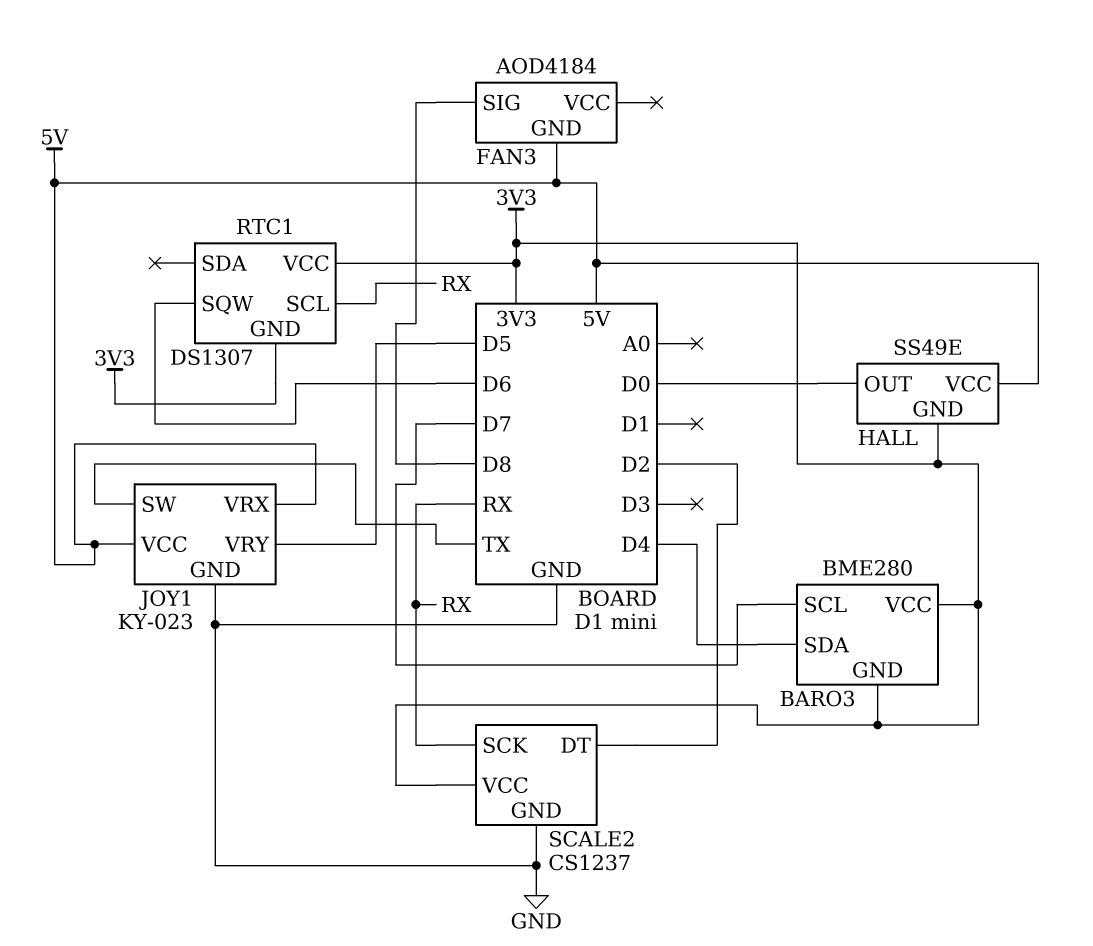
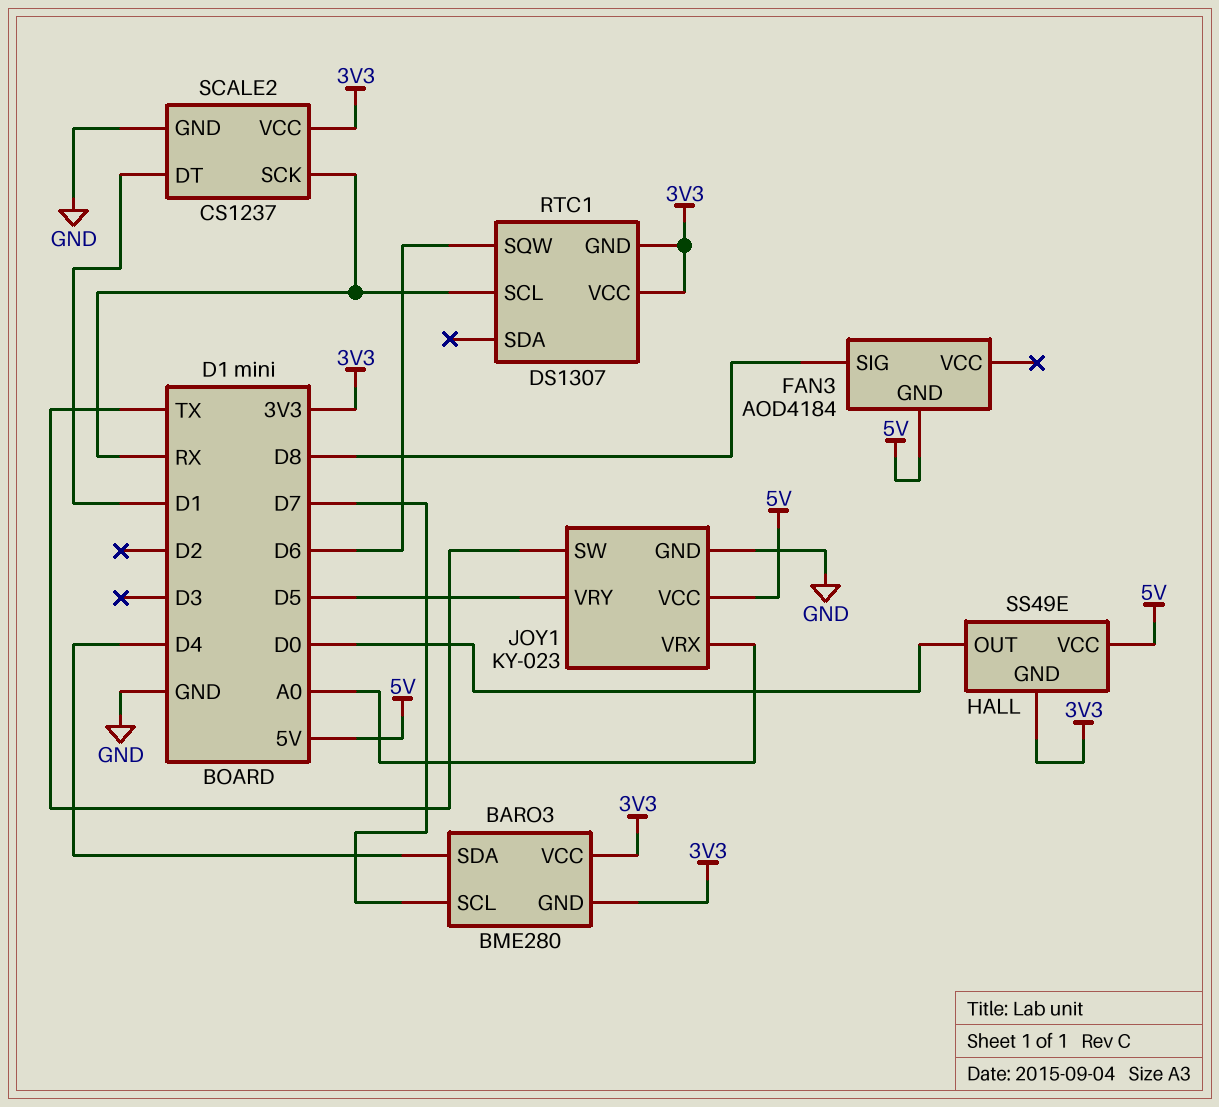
JOY1 pin VRX: 5V -> A0
SCALE2 pin DT: D2 -> D1

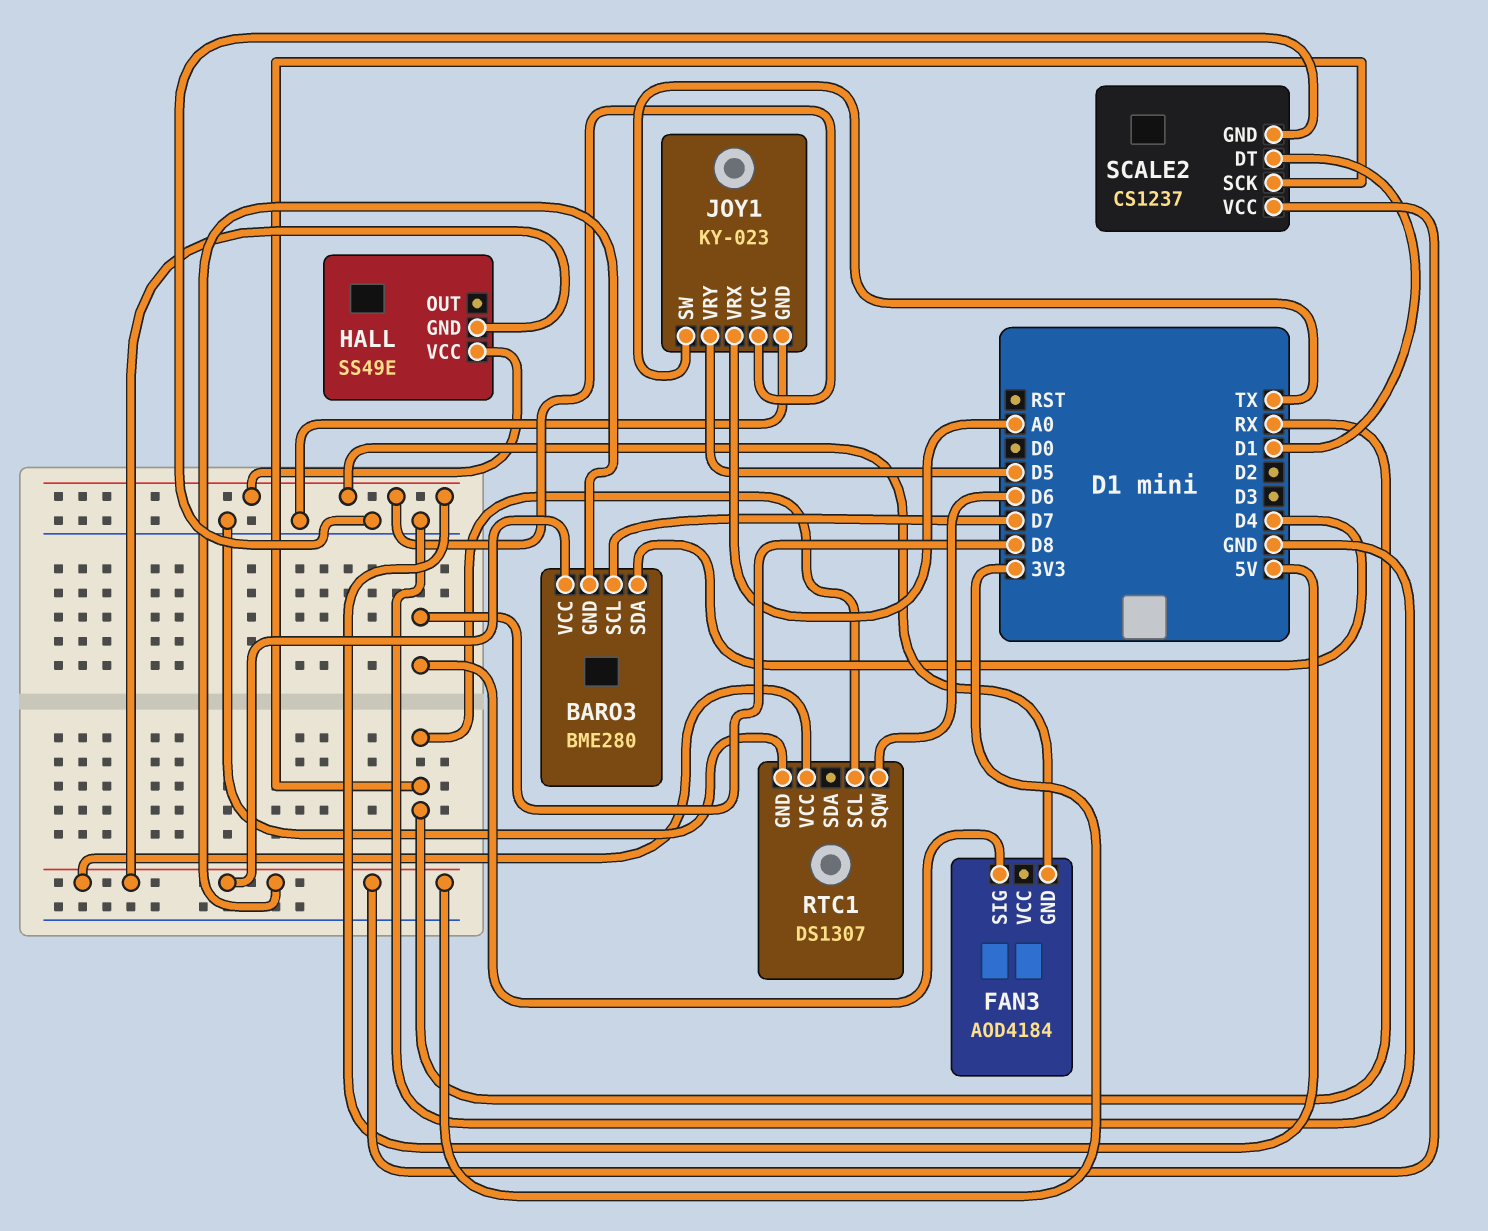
HALL pin OUT: D0 -> none
RTC1 pin GND: 3V3 -> GND

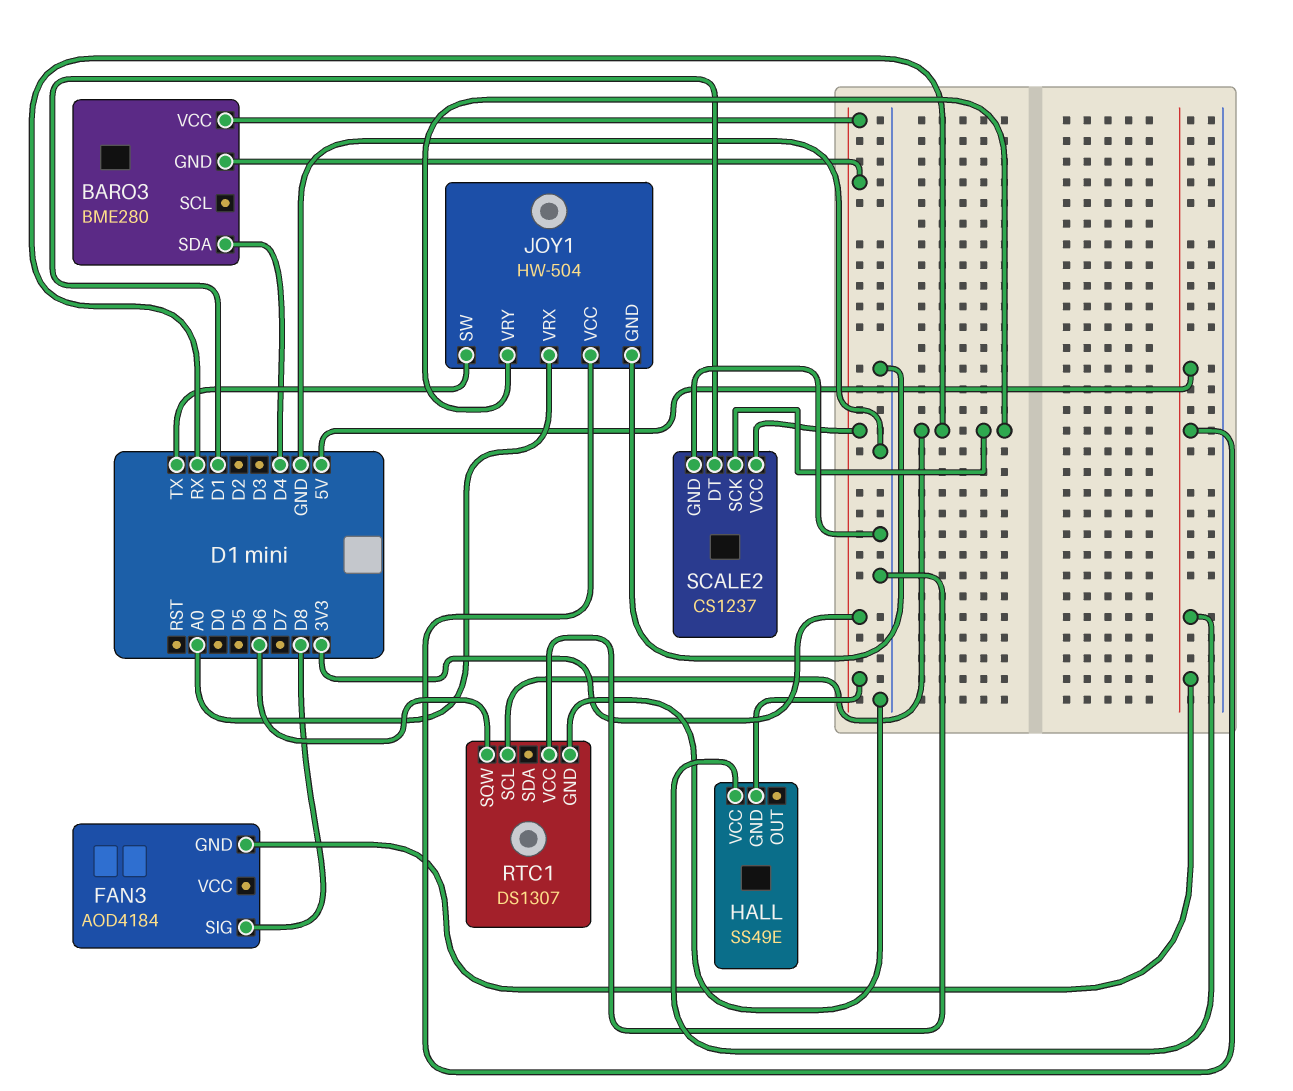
BARO3 pin SCL: D7 -> none
JOY1: KY-023 -> HW-504
JOY1 pin VRY: D5 -> RX
RTC1 pin VCC: 3V3 -> GND

